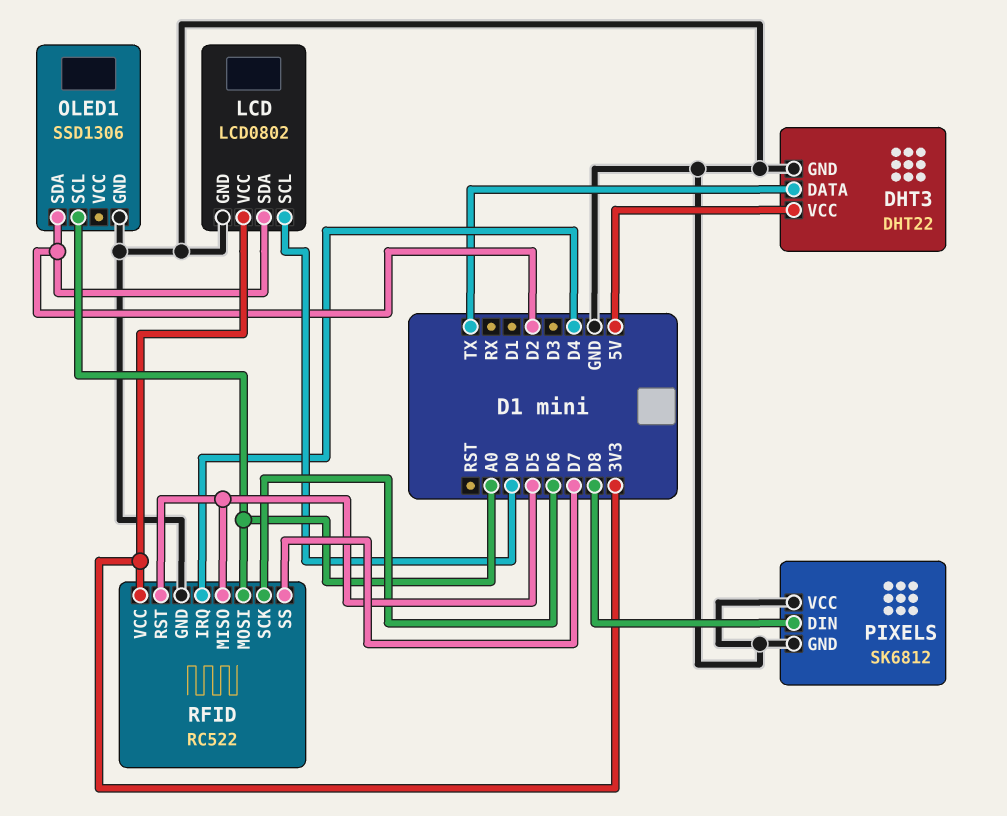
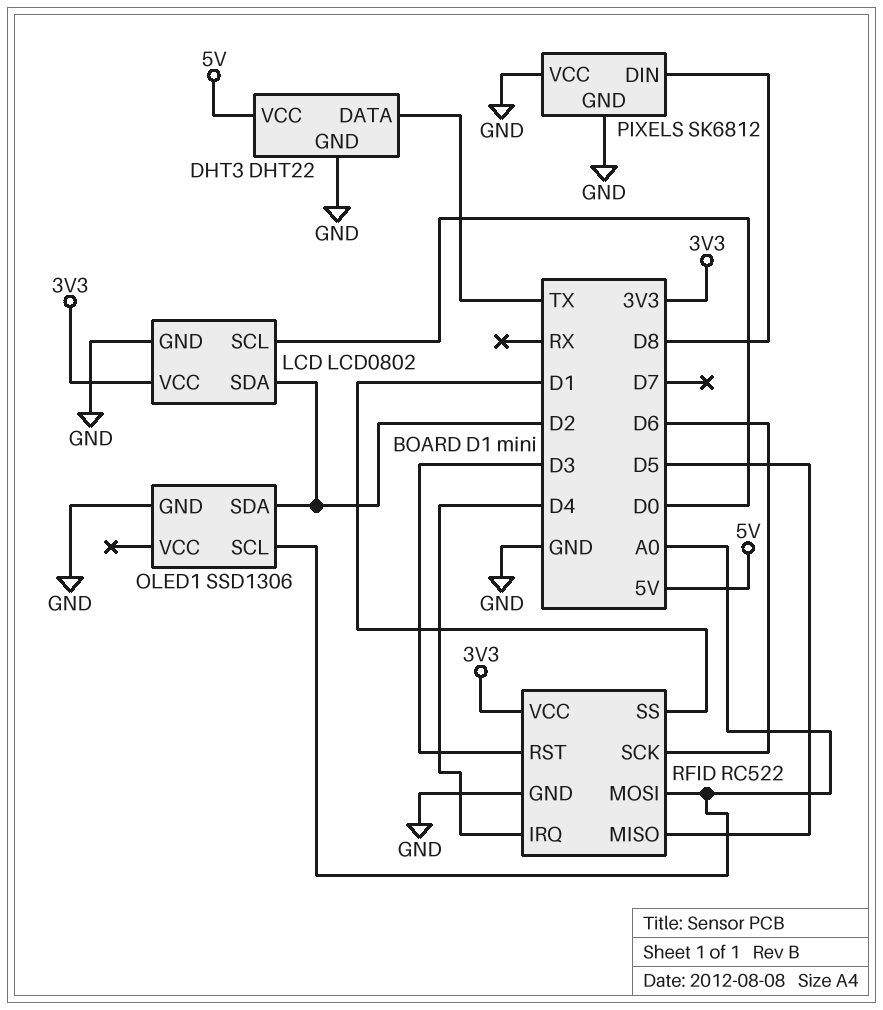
RFID pin RST: D5 -> D3
RFID pin SS: D7 -> D1

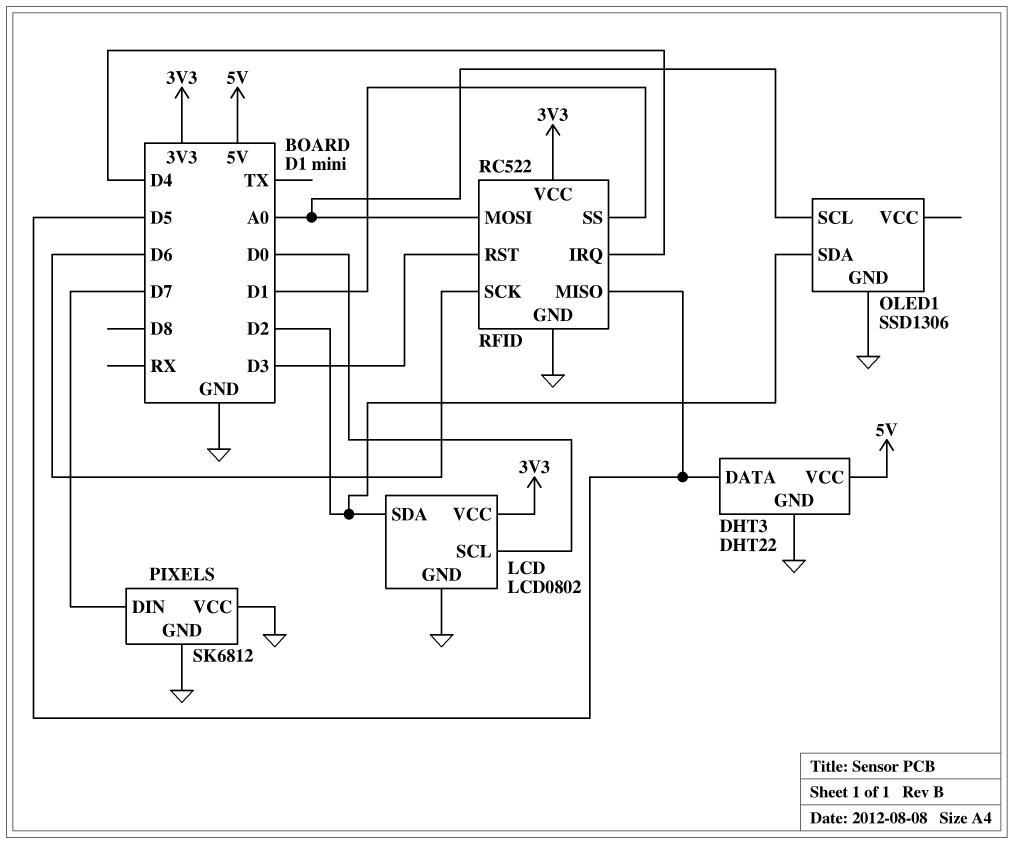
DHT3 pin DATA: TX -> D5
PIXELS pin DIN: D8 -> D7

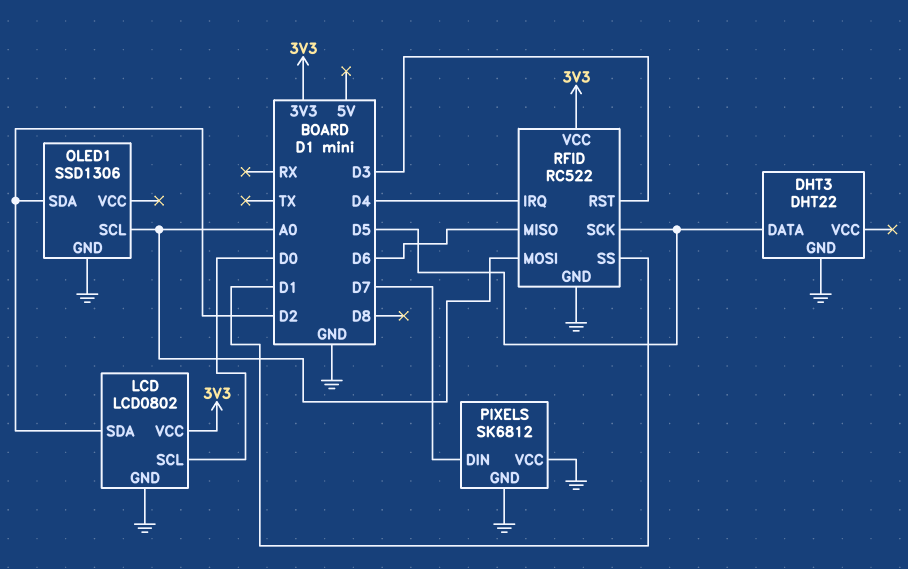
DHT3 pin VCC: 5V -> none
RFID pin MISO: D5 -> D6
RFID pin SCK: D6 -> D5

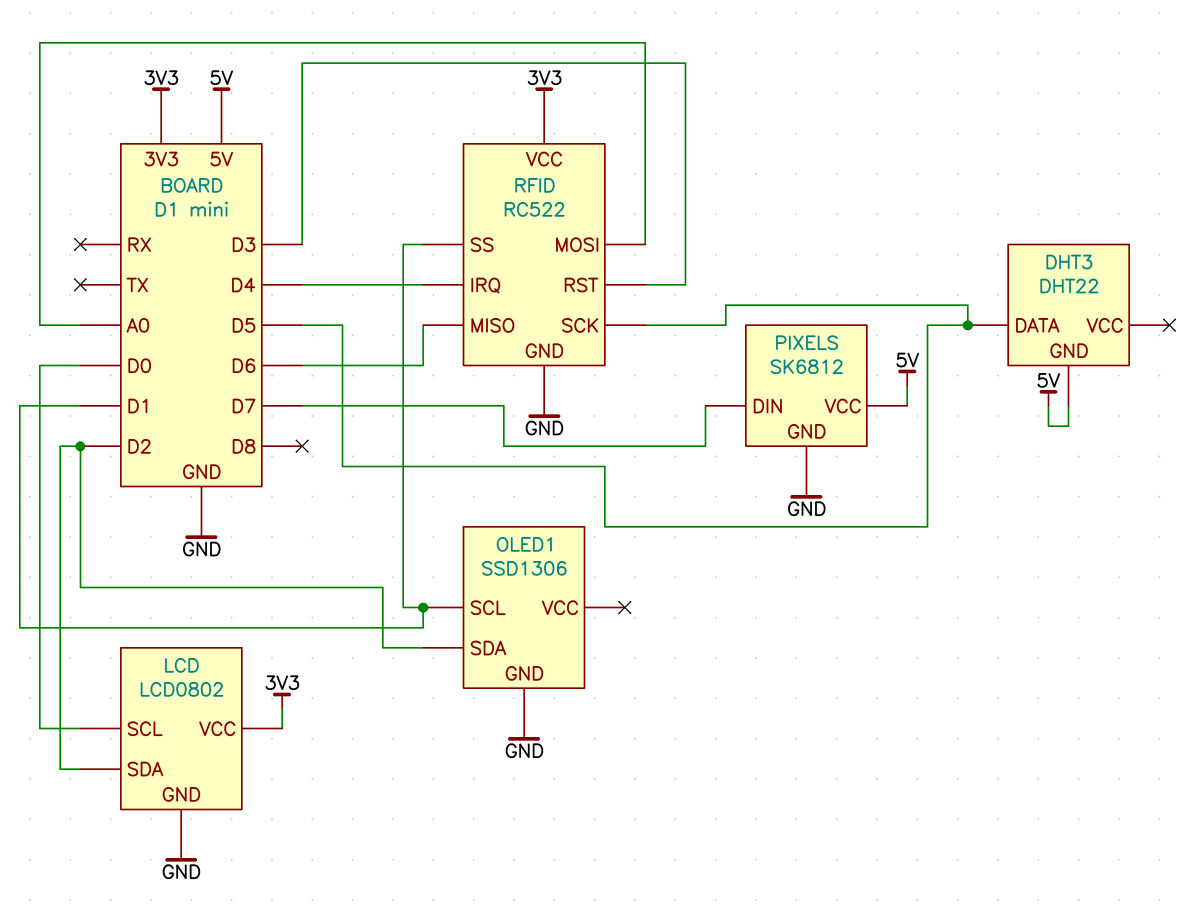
DHT3 pin GND: GND -> 5V
OLED1 pin SCL: A0 -> D1
PIXELS pin VCC: GND -> 5V

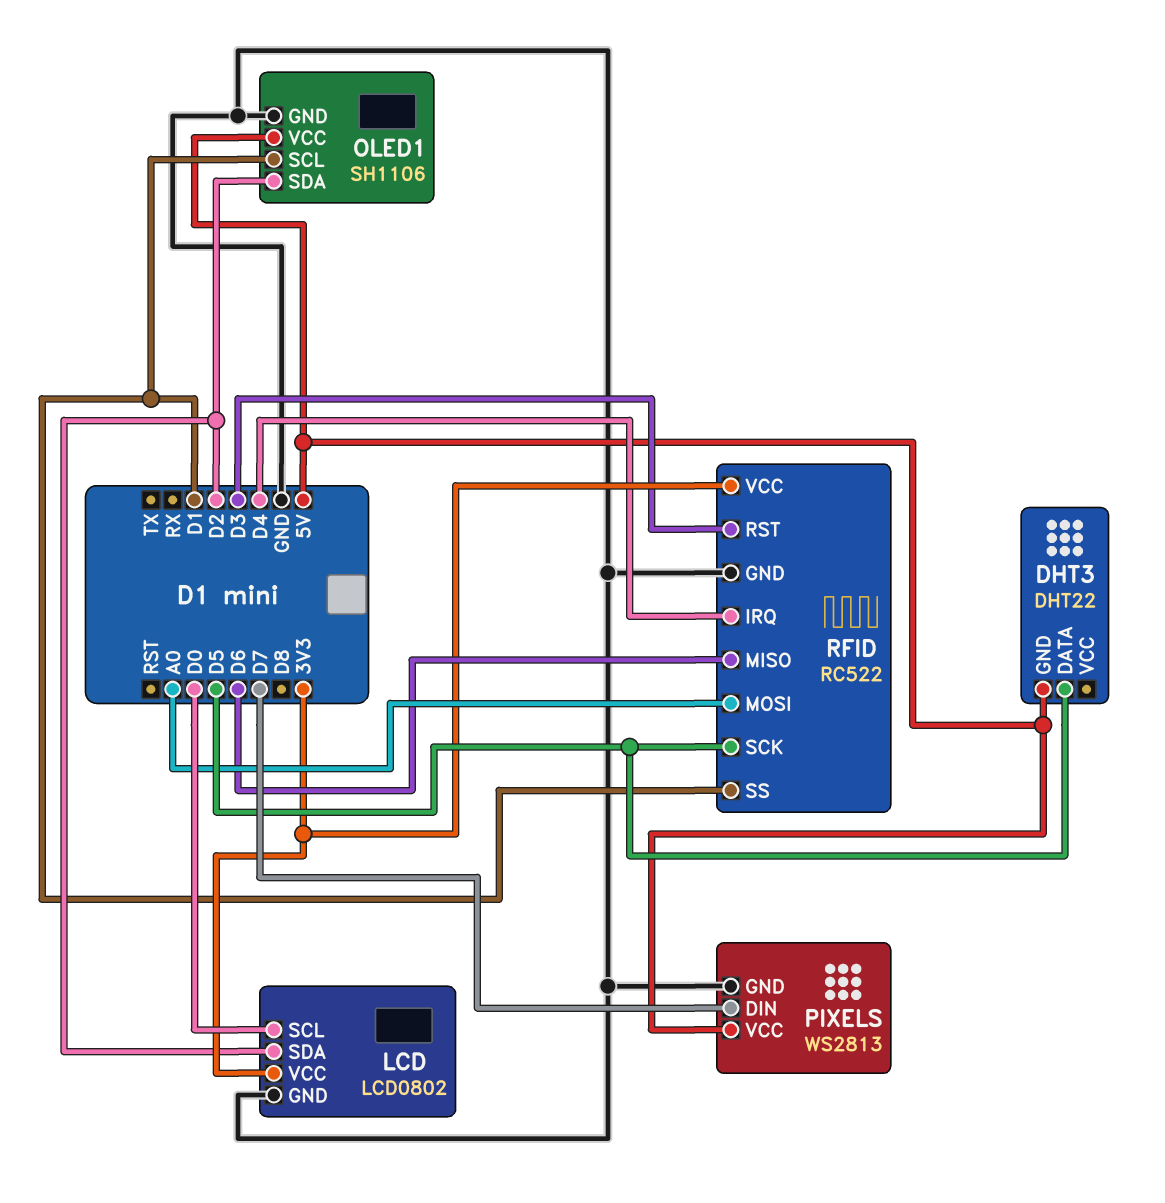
OLED1: SSD1306 -> SH1106
OLED1 pin VCC: none -> 5V
PIXELS: SK6812 -> WS2813

